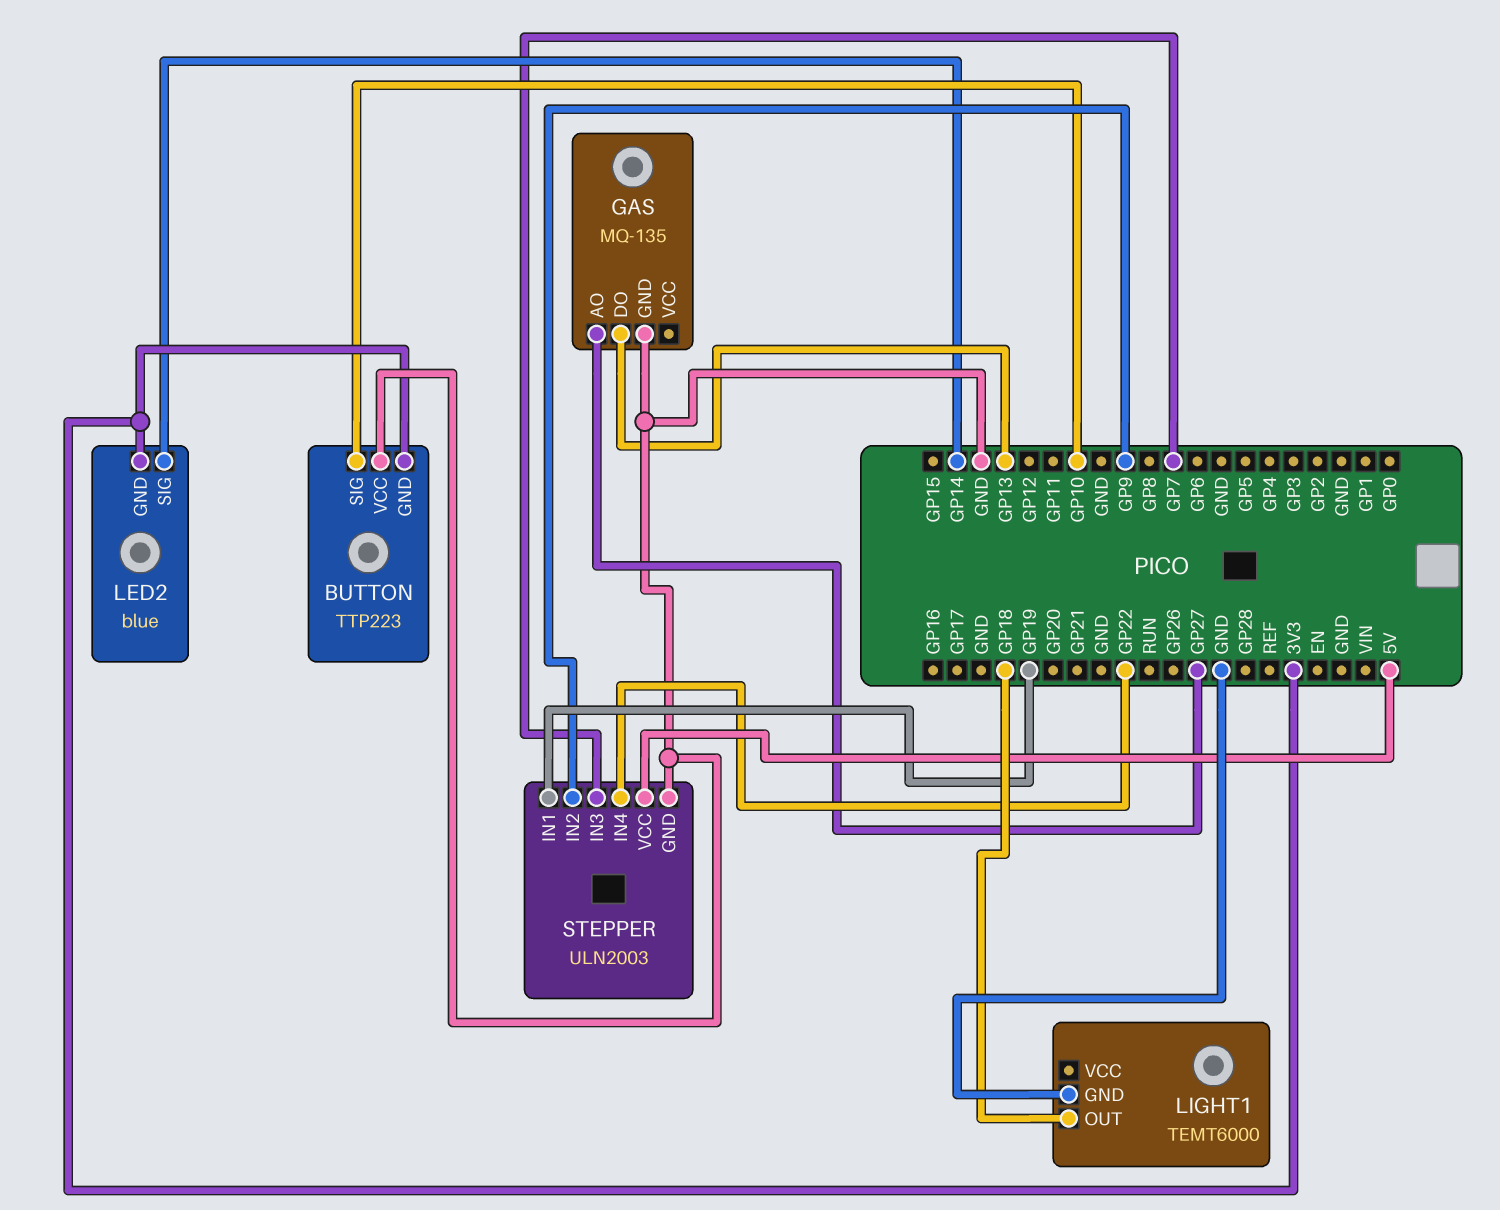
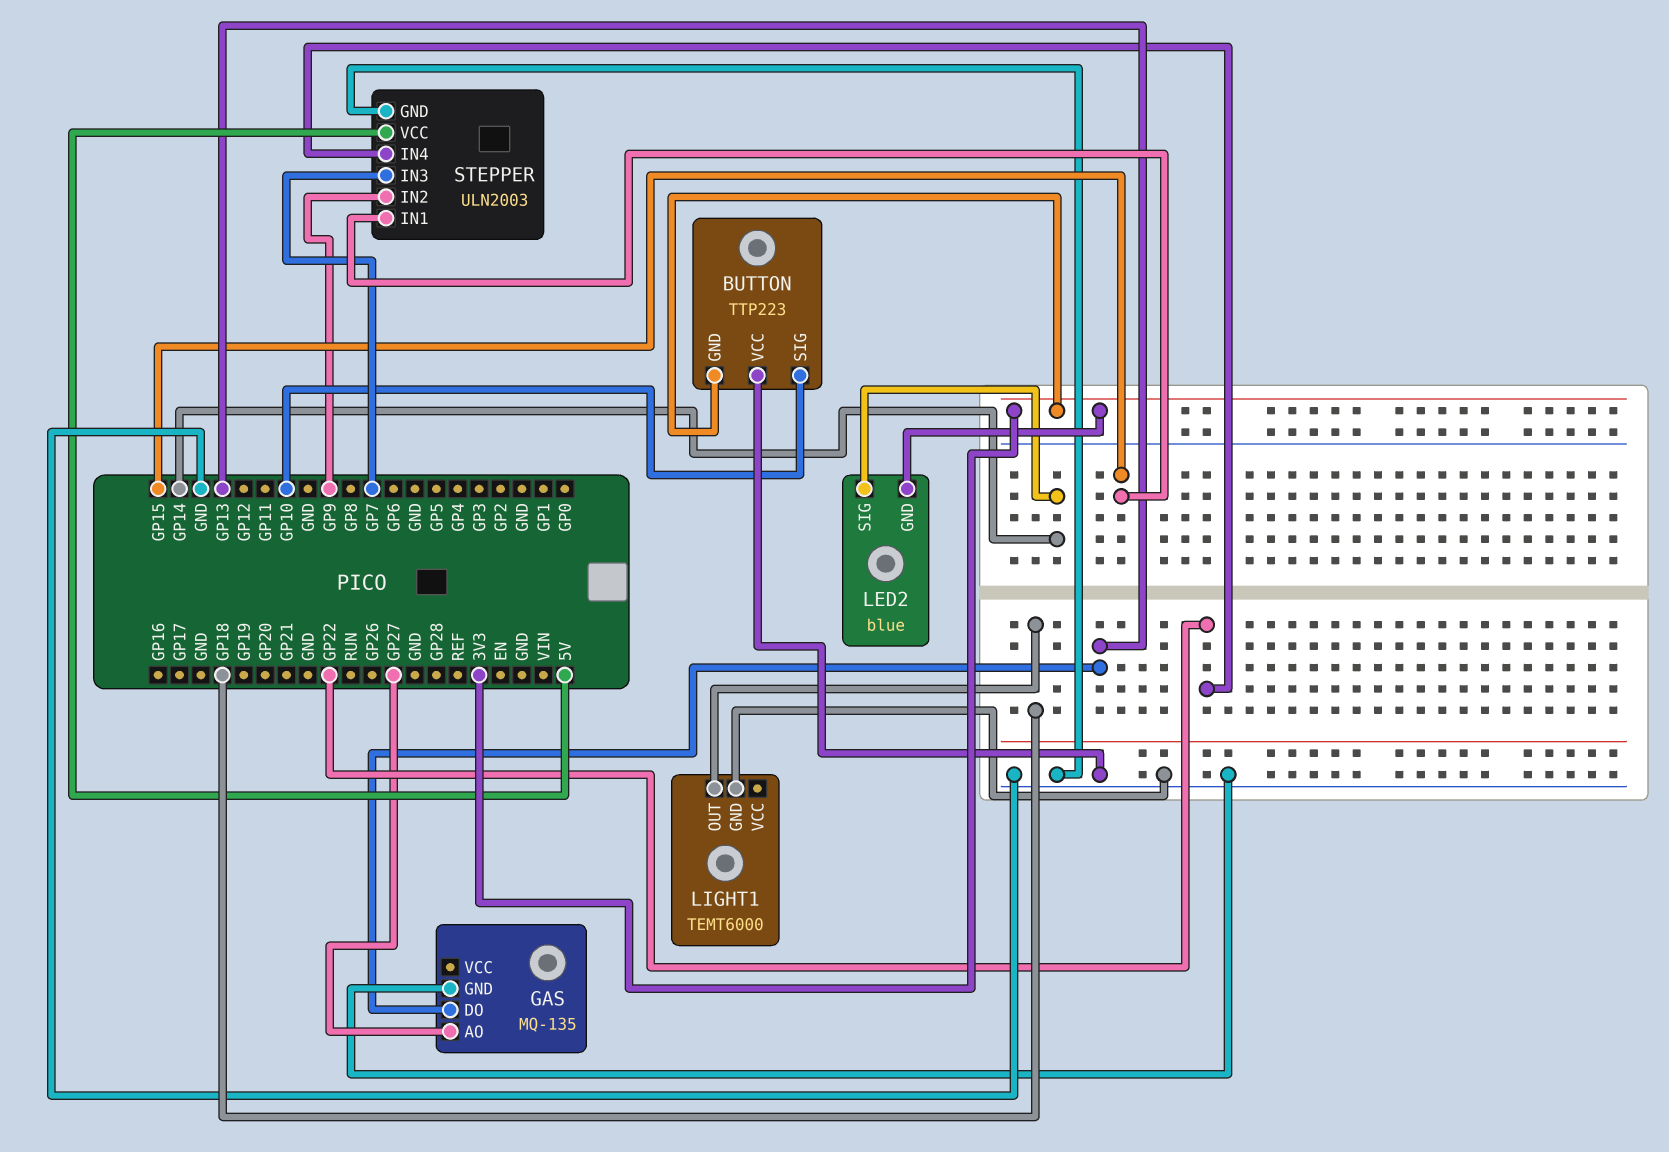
STEPPER pin IN1: GP19 -> GP15

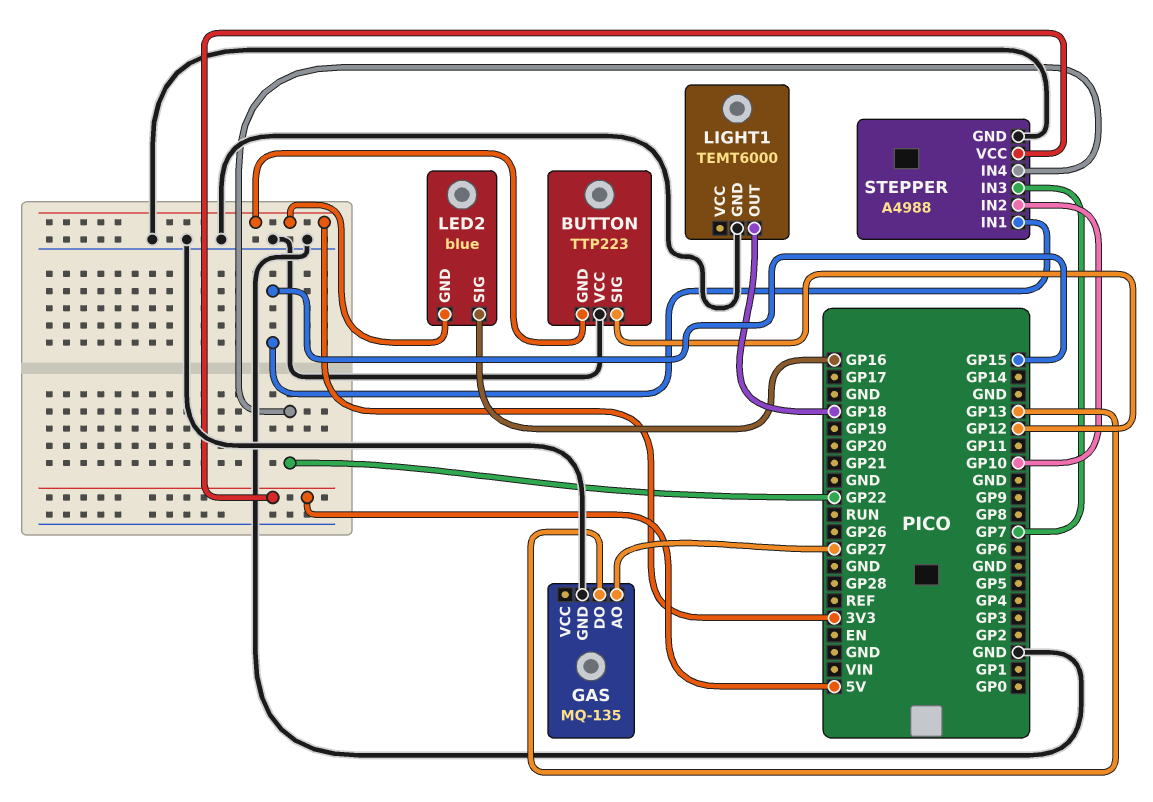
BUTTON pin SIG: GP10 -> GP12
LED2 pin SIG: GP14 -> GP16
STEPPER: ULN2003 -> A4988
STEPPER pin IN2: GP9 -> GP10

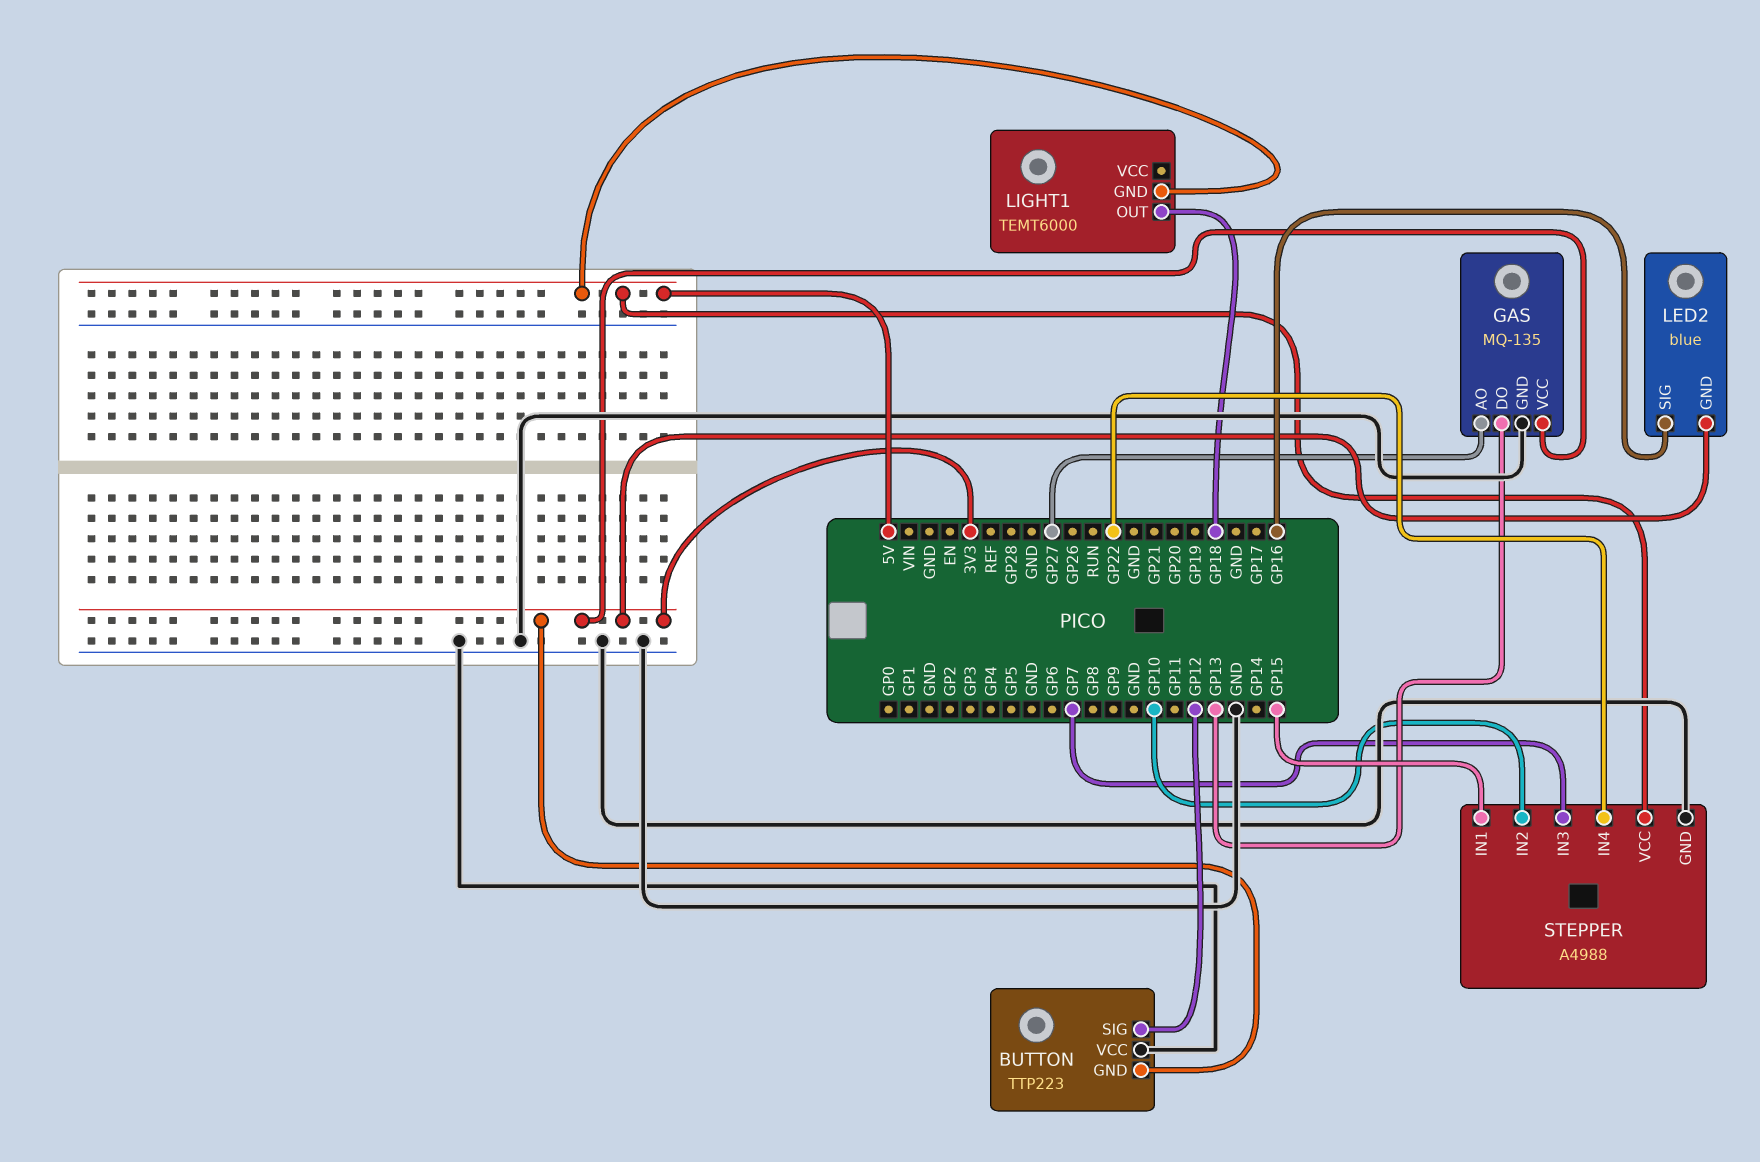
GAS pin VCC: none -> 3V3
LIGHT1 pin GND: GND -> 5V

